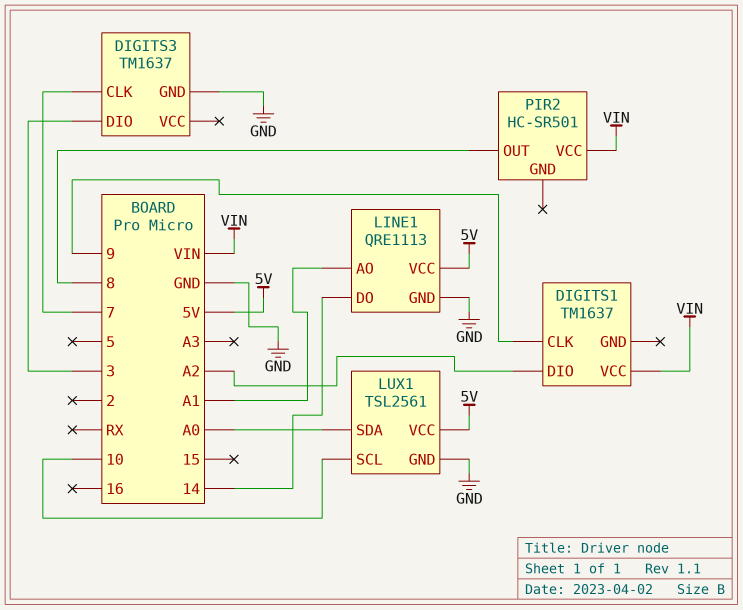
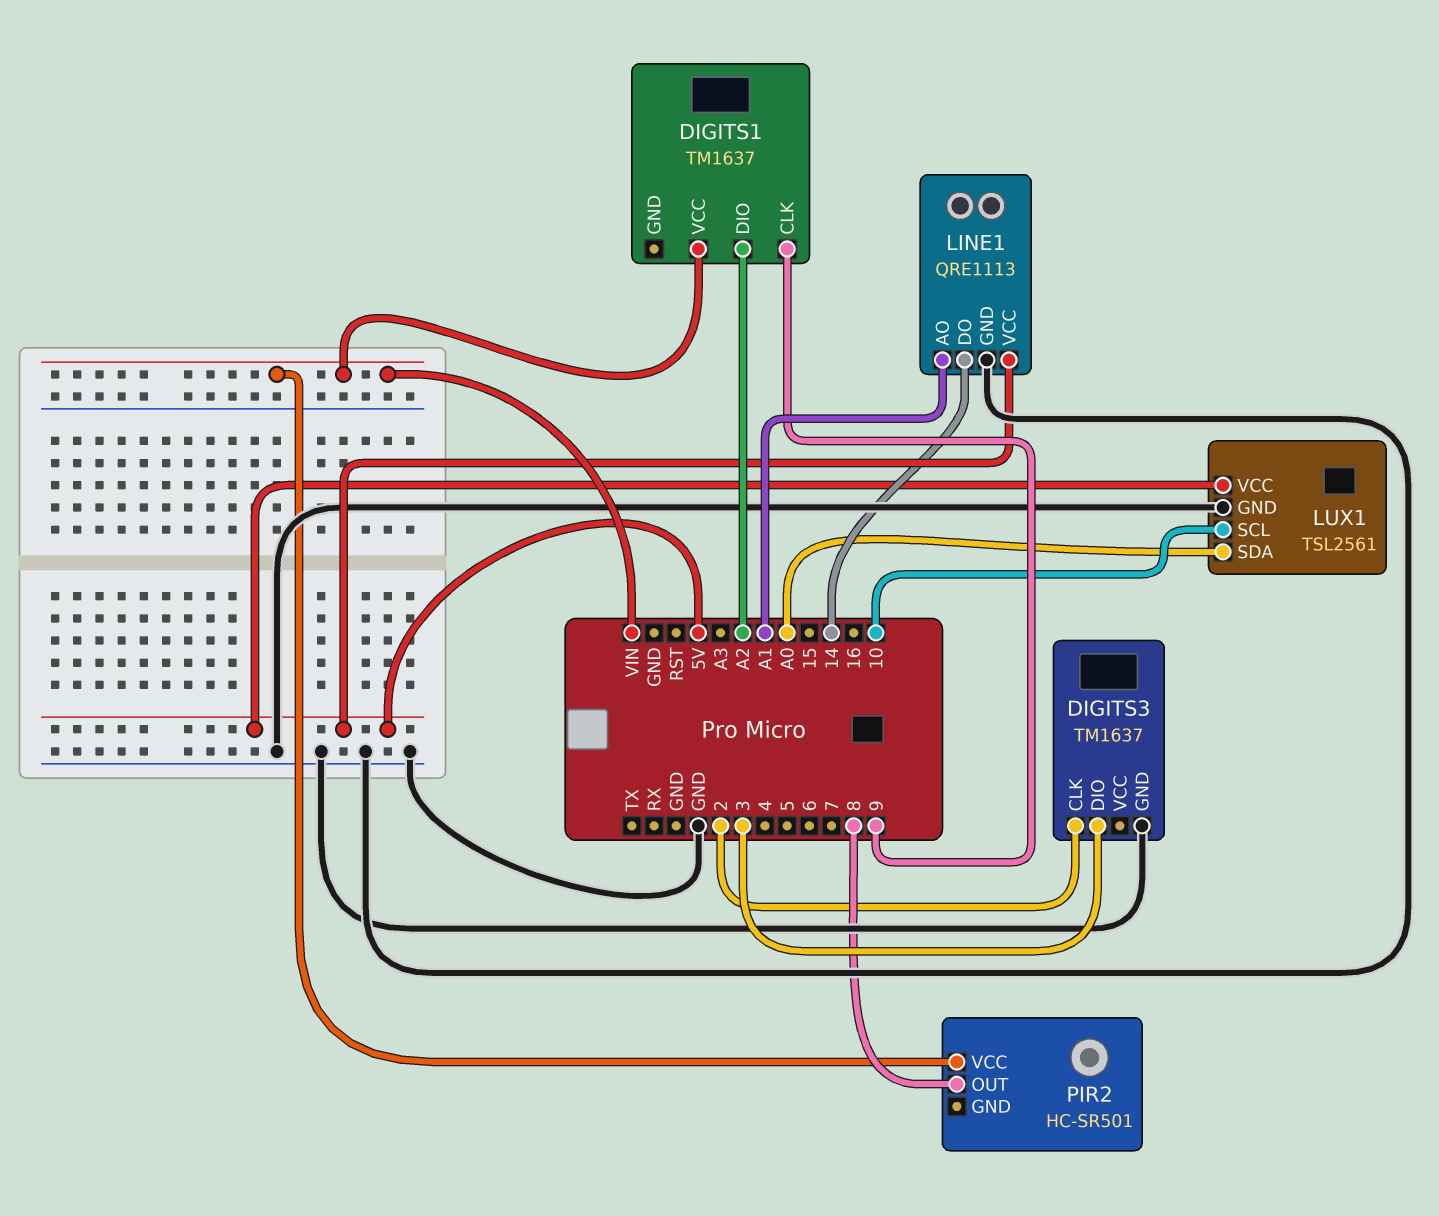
DIGITS3 pin CLK: 7 -> 2

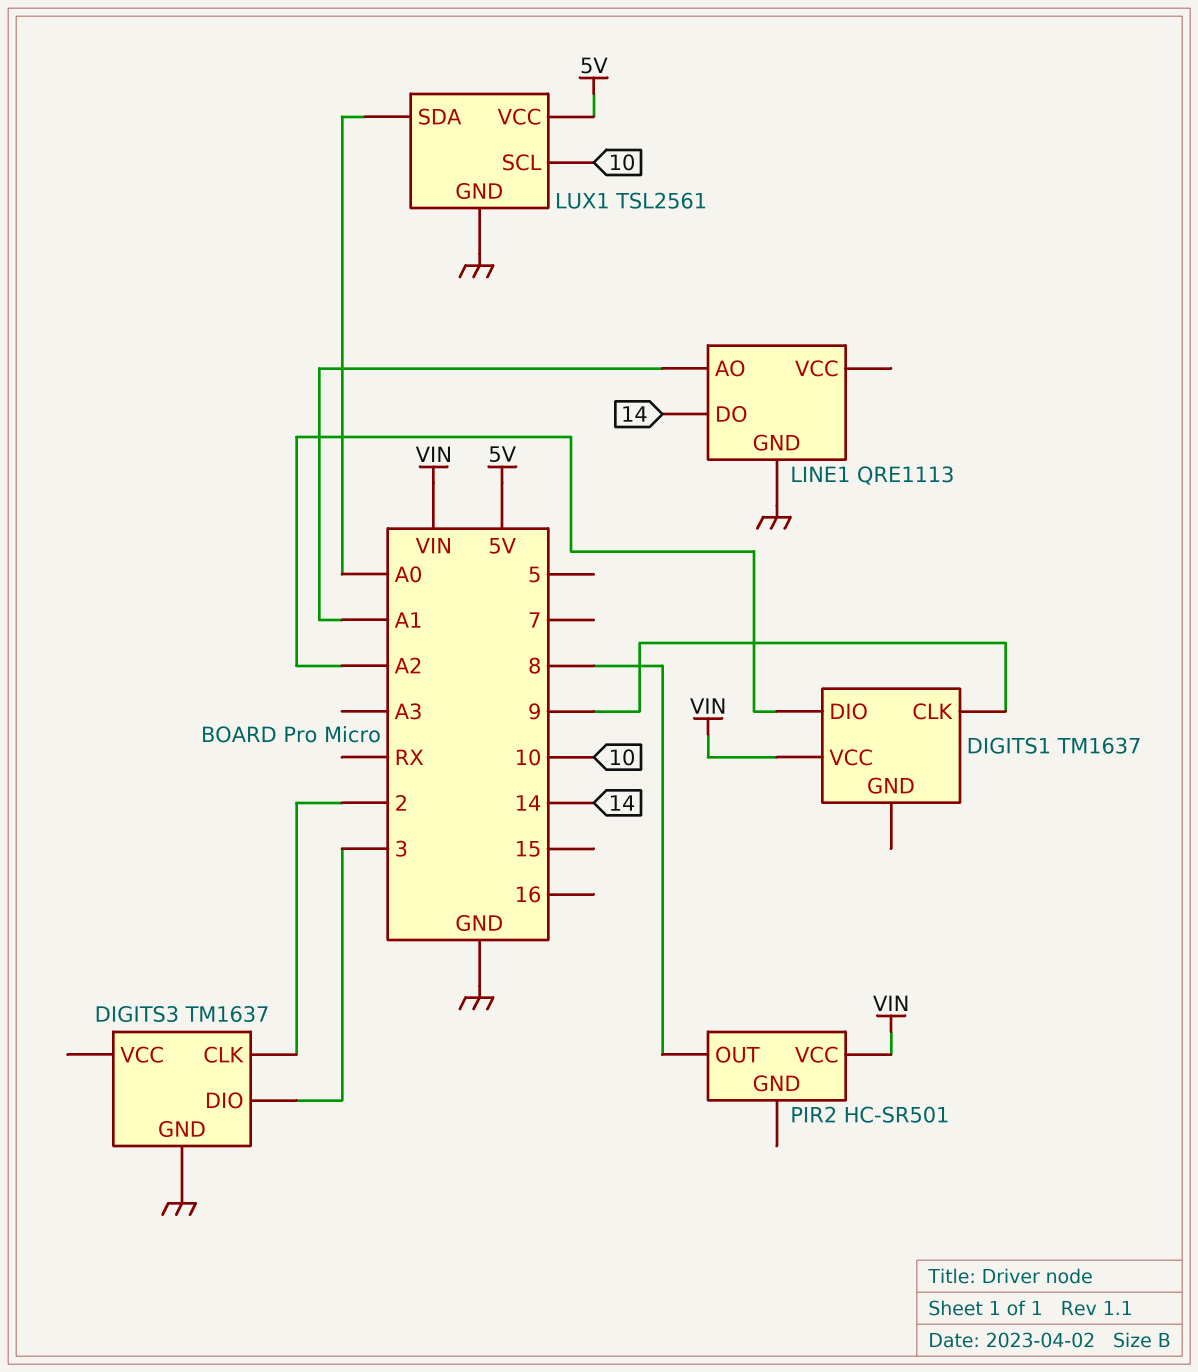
LINE1 pin VCC: 5V -> none

